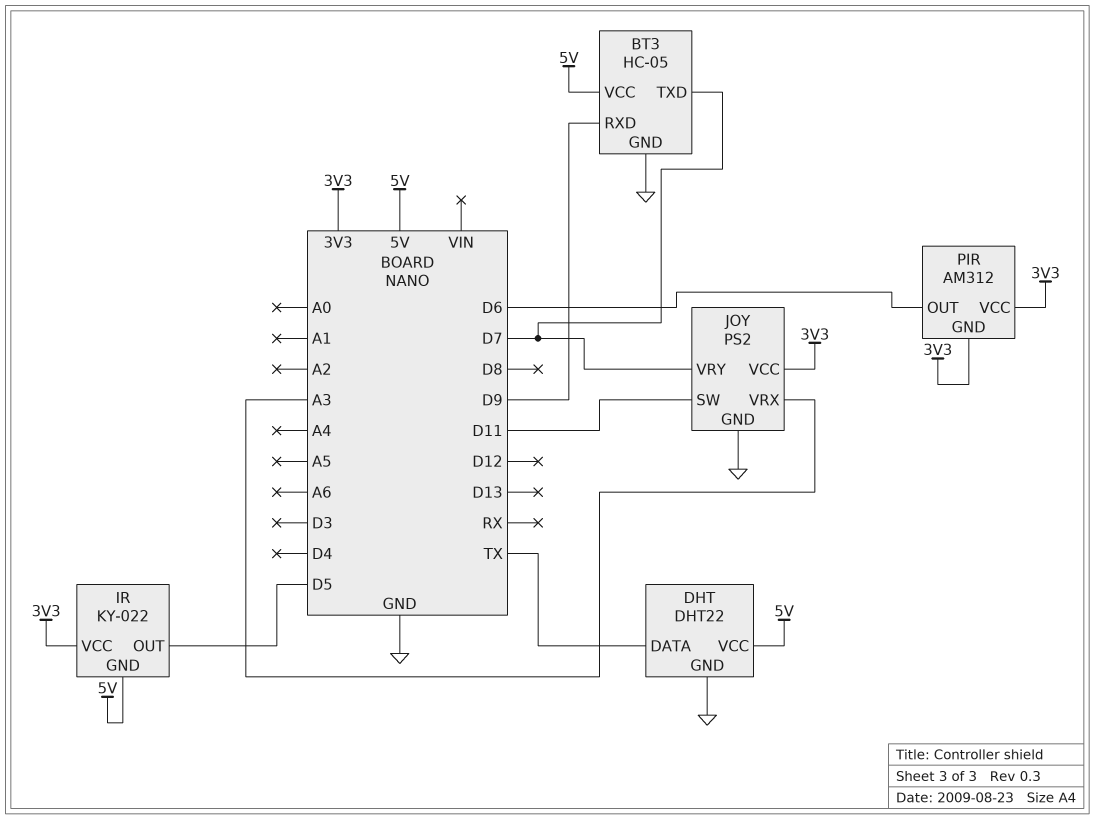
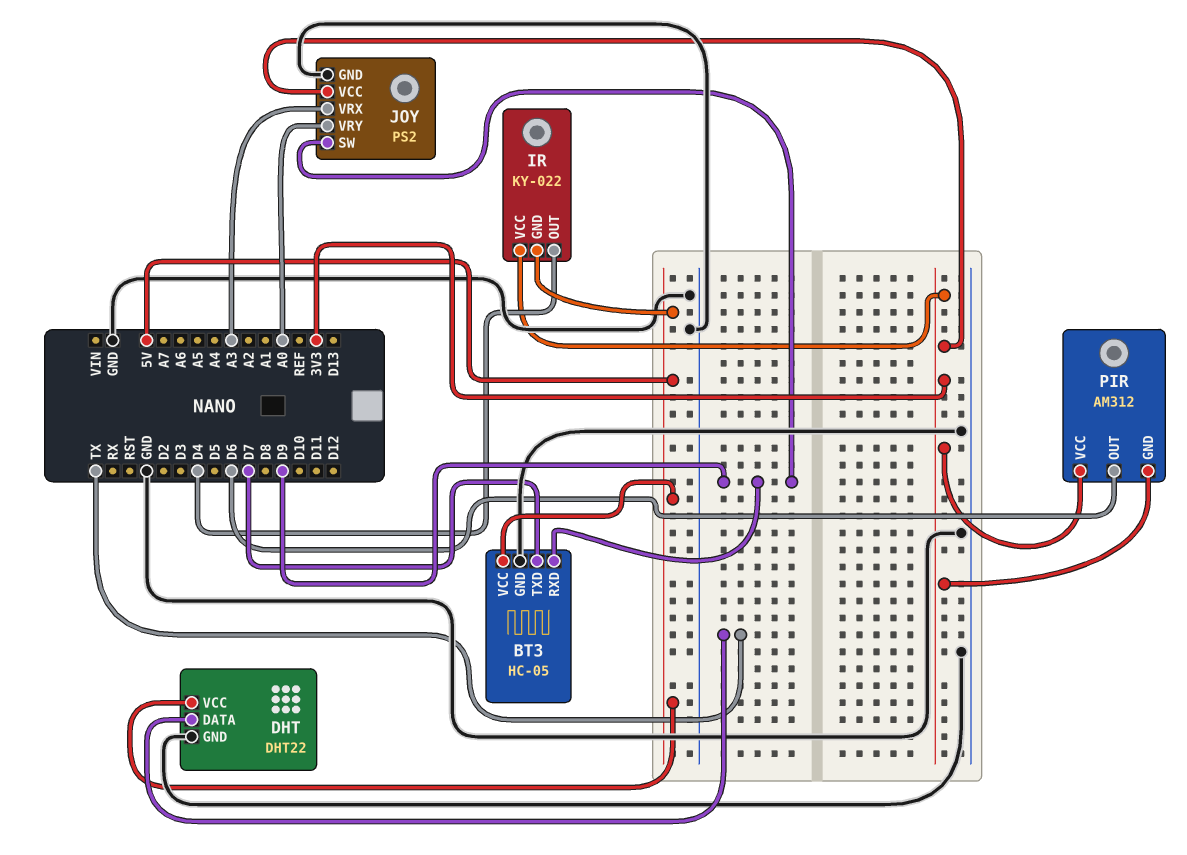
IR pin OUT: D5 -> D4
JOY pin SW: D11 -> D9
JOY pin VRY: D7 -> A0

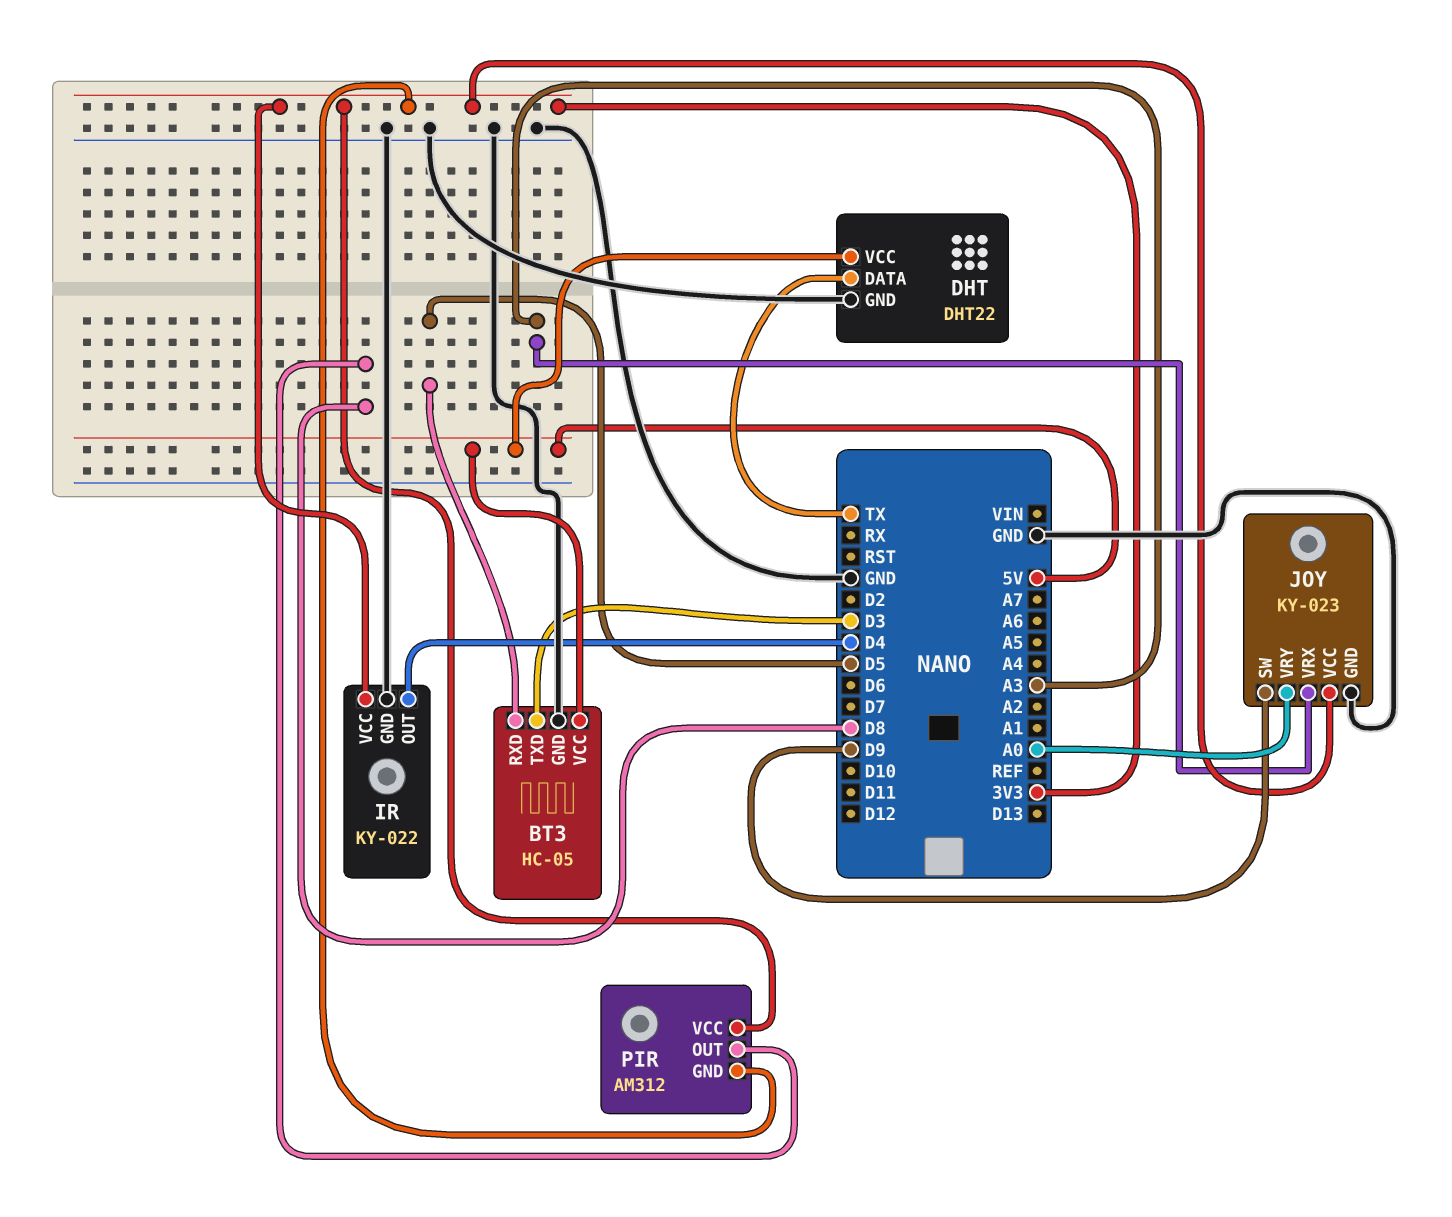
BT3 pin RXD: D9 -> D5
BT3 pin TXD: D7 -> D3
IR pin GND: 5V -> GND
JOY: PS2 -> KY-023
PIR pin OUT: D6 -> D8

